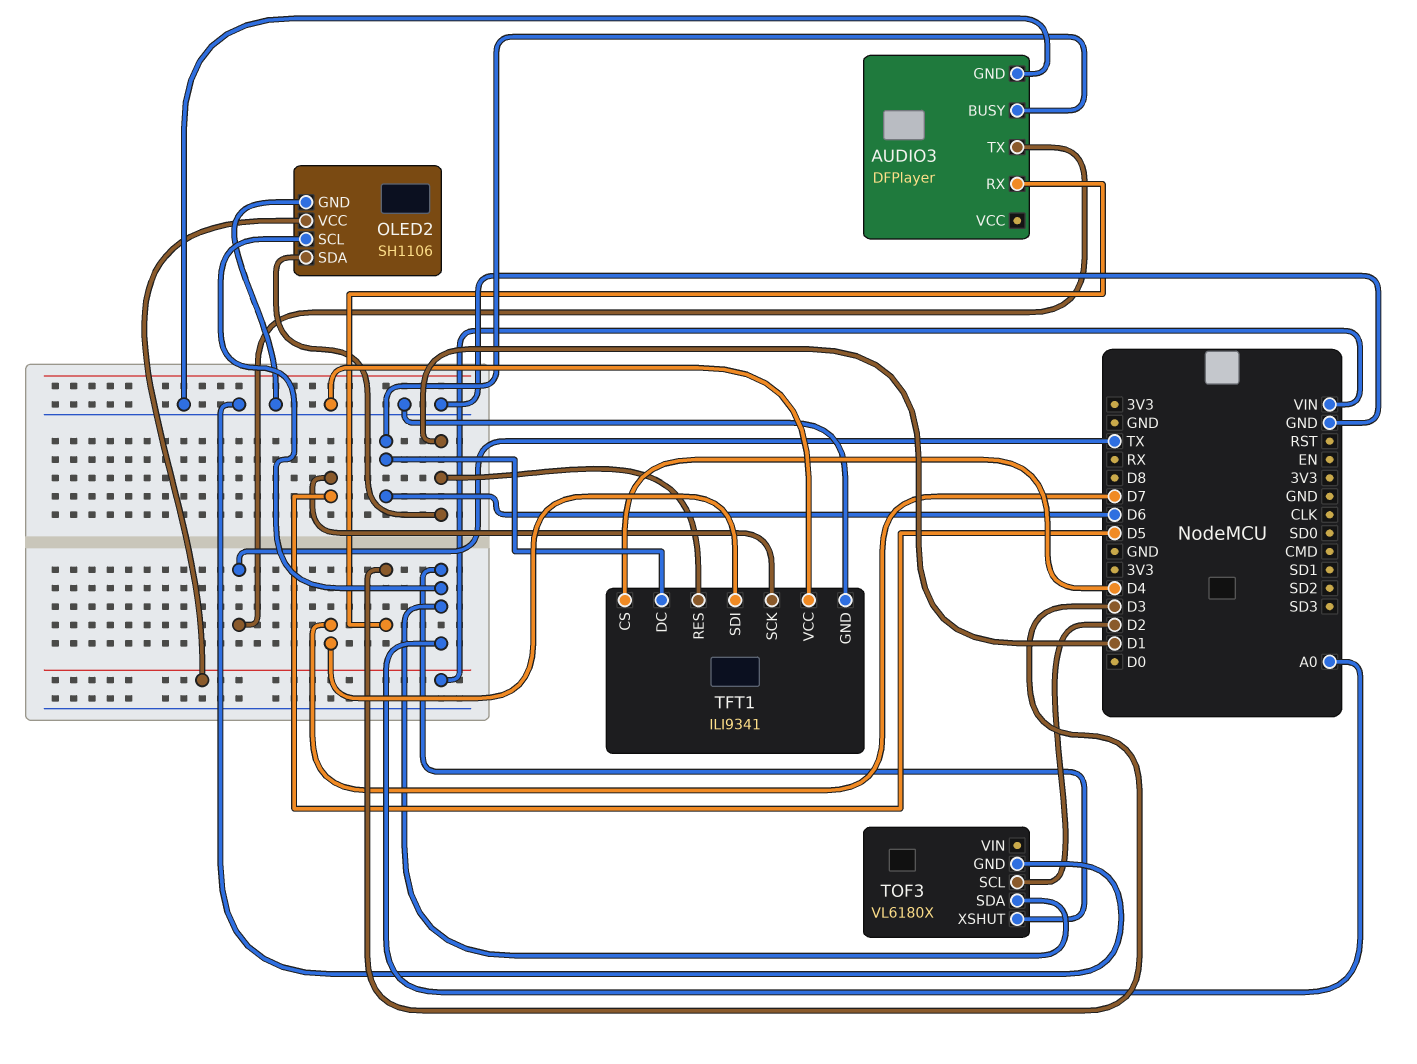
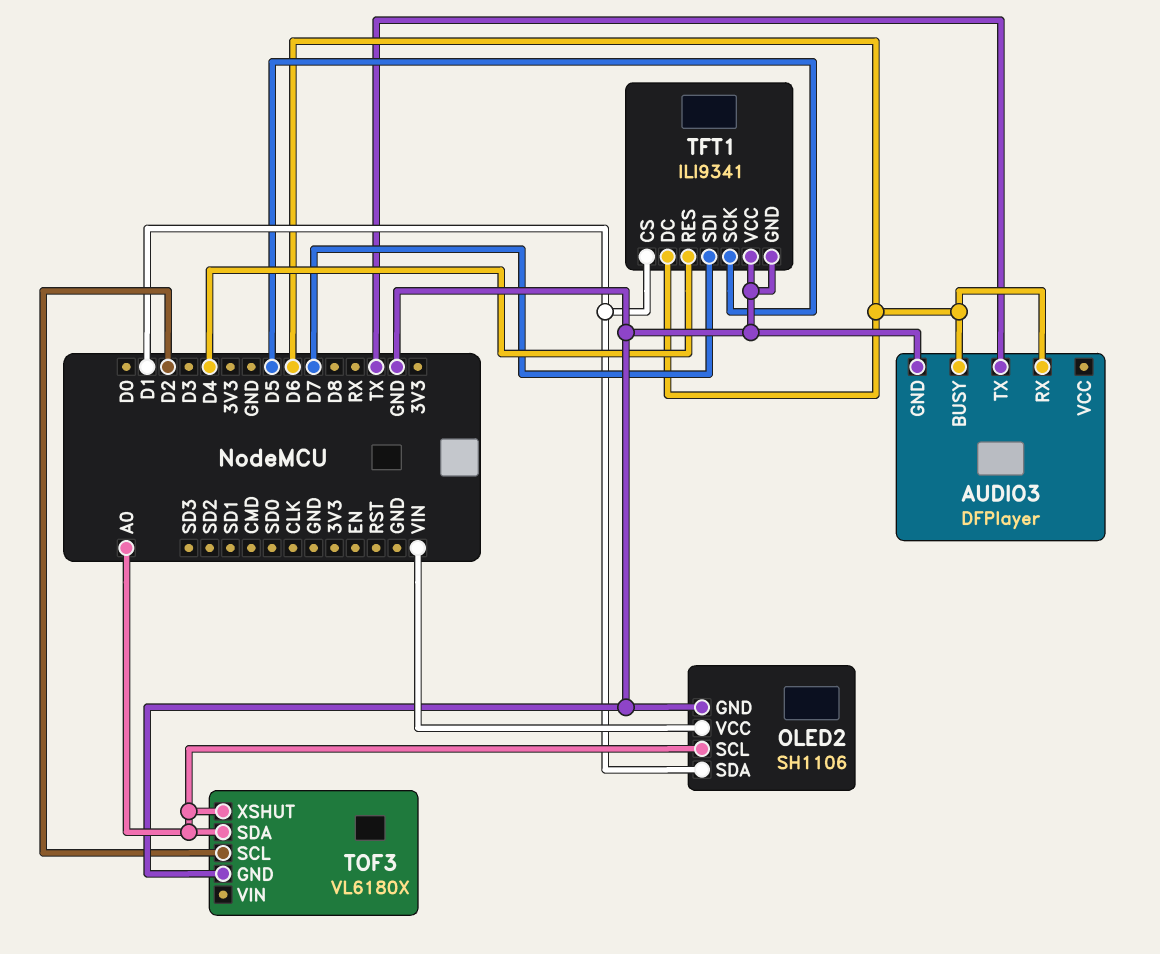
AUDIO3 pin RX: D3 -> D6
TFT1 pin CS: D4 -> D1
TFT1 pin RES: D1 -> D4

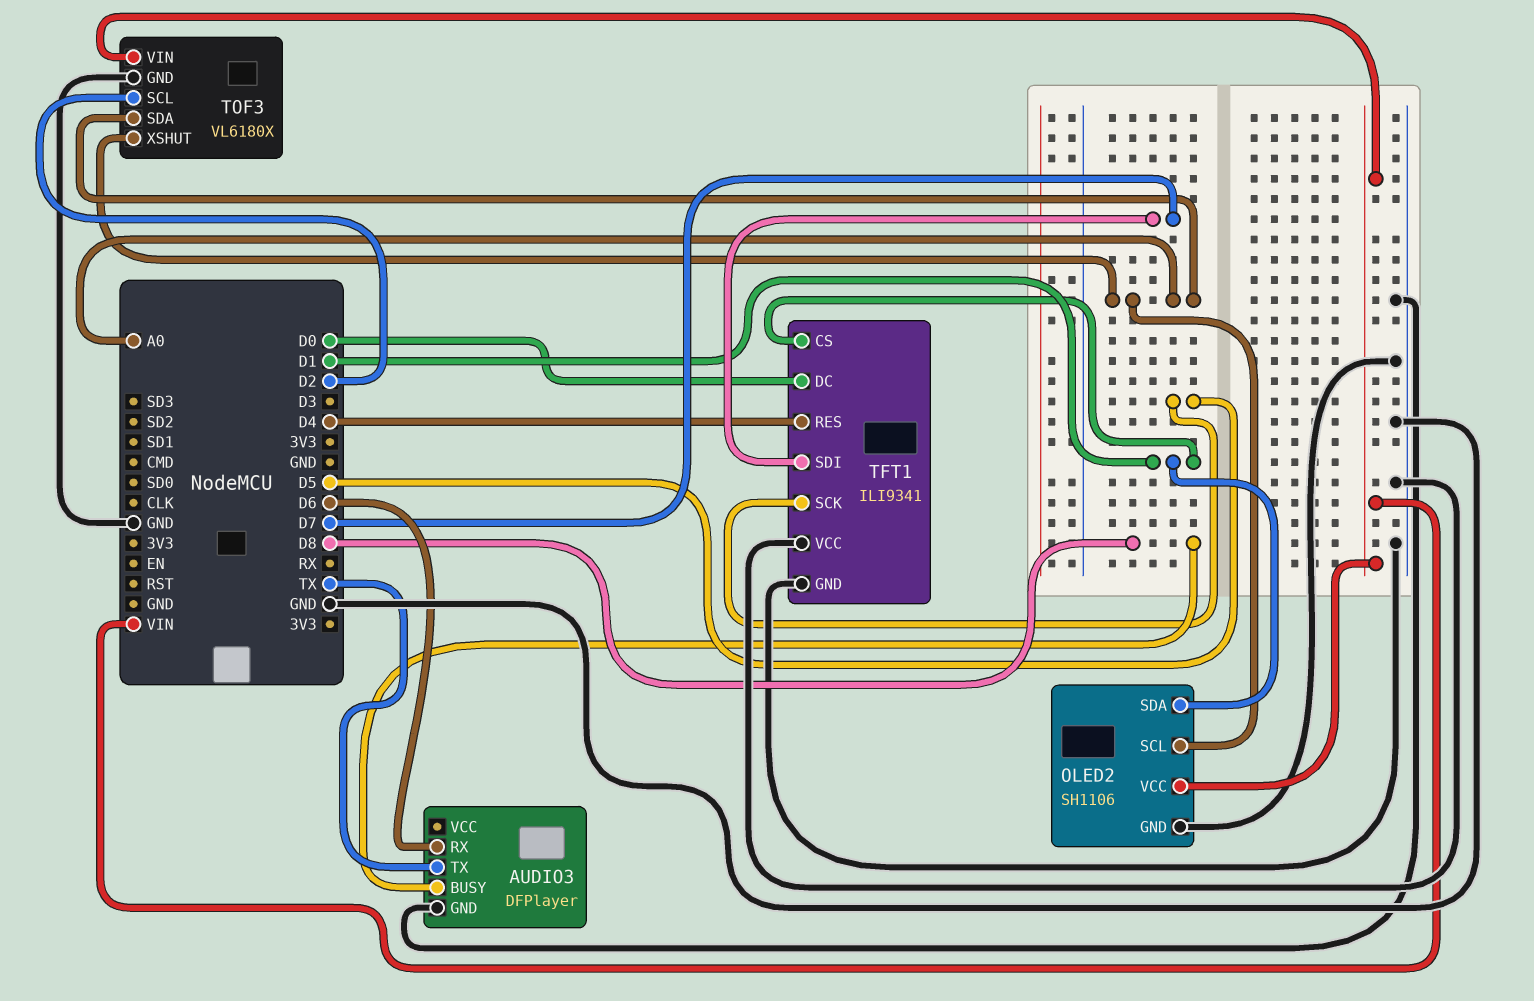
AUDIO3 pin BUSY: D6 -> D8
TFT1 pin DC: D6 -> D0
TOF3 pin VIN: none -> VIN

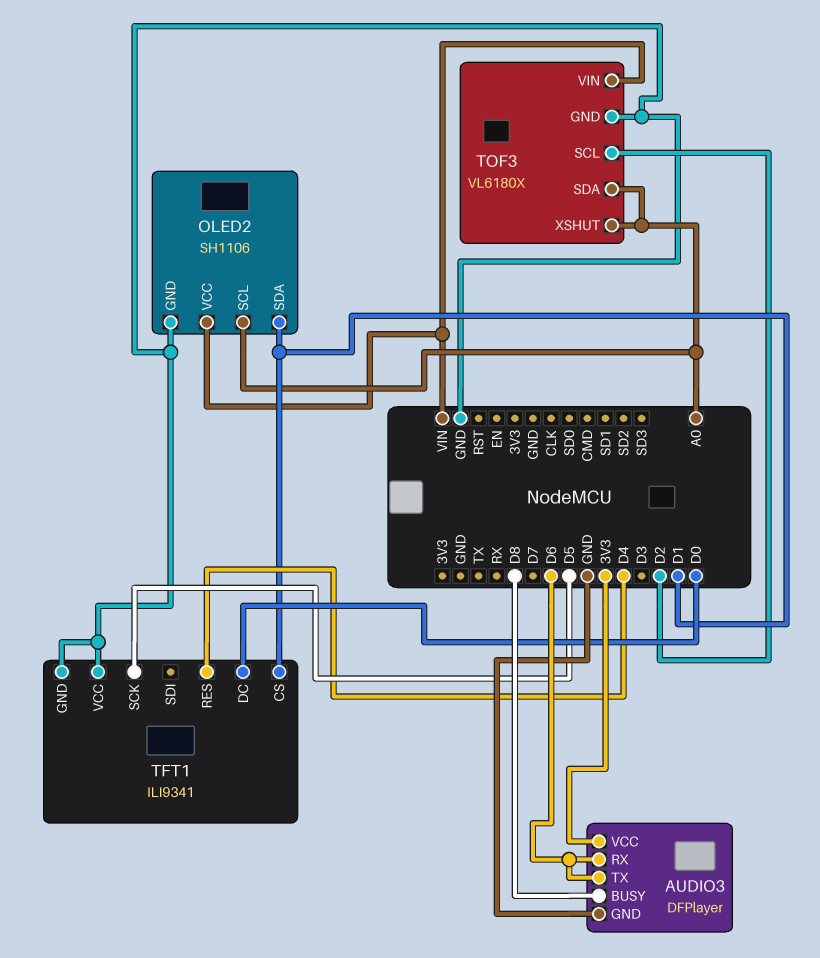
AUDIO3 pin TX: TX -> D6
AUDIO3 pin VCC: none -> 3V3
TFT1 pin SDI: D7 -> none

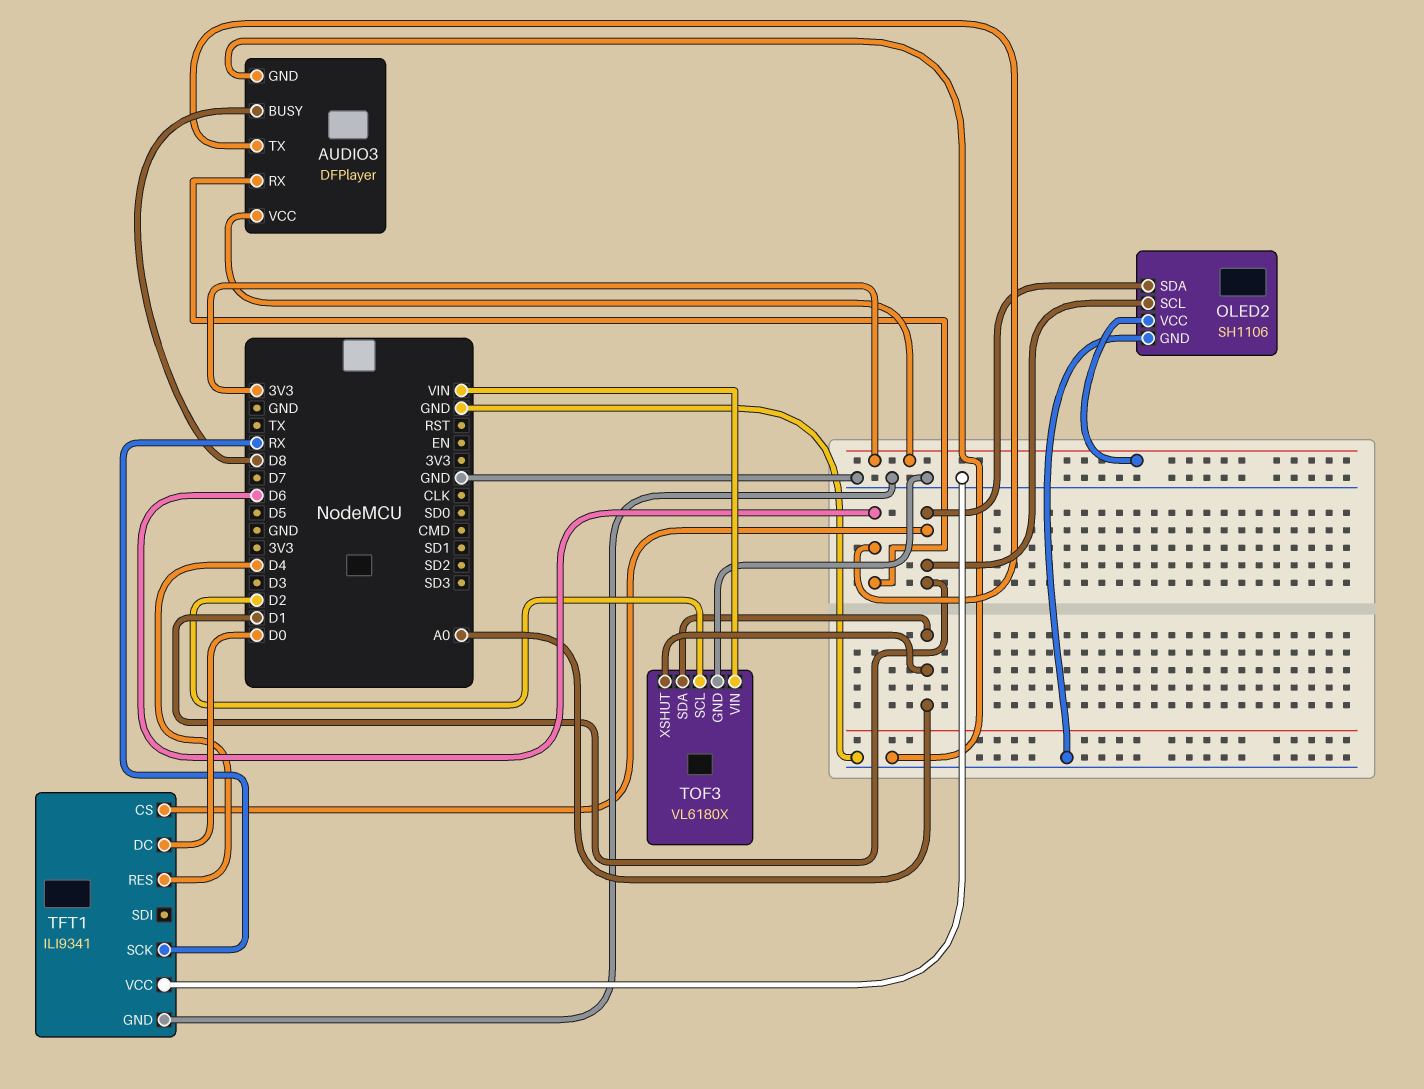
OLED2 pin SCL: A0 -> D1
OLED2 pin VCC: VIN -> 3V3
TFT1 pin SCK: D5 -> RX

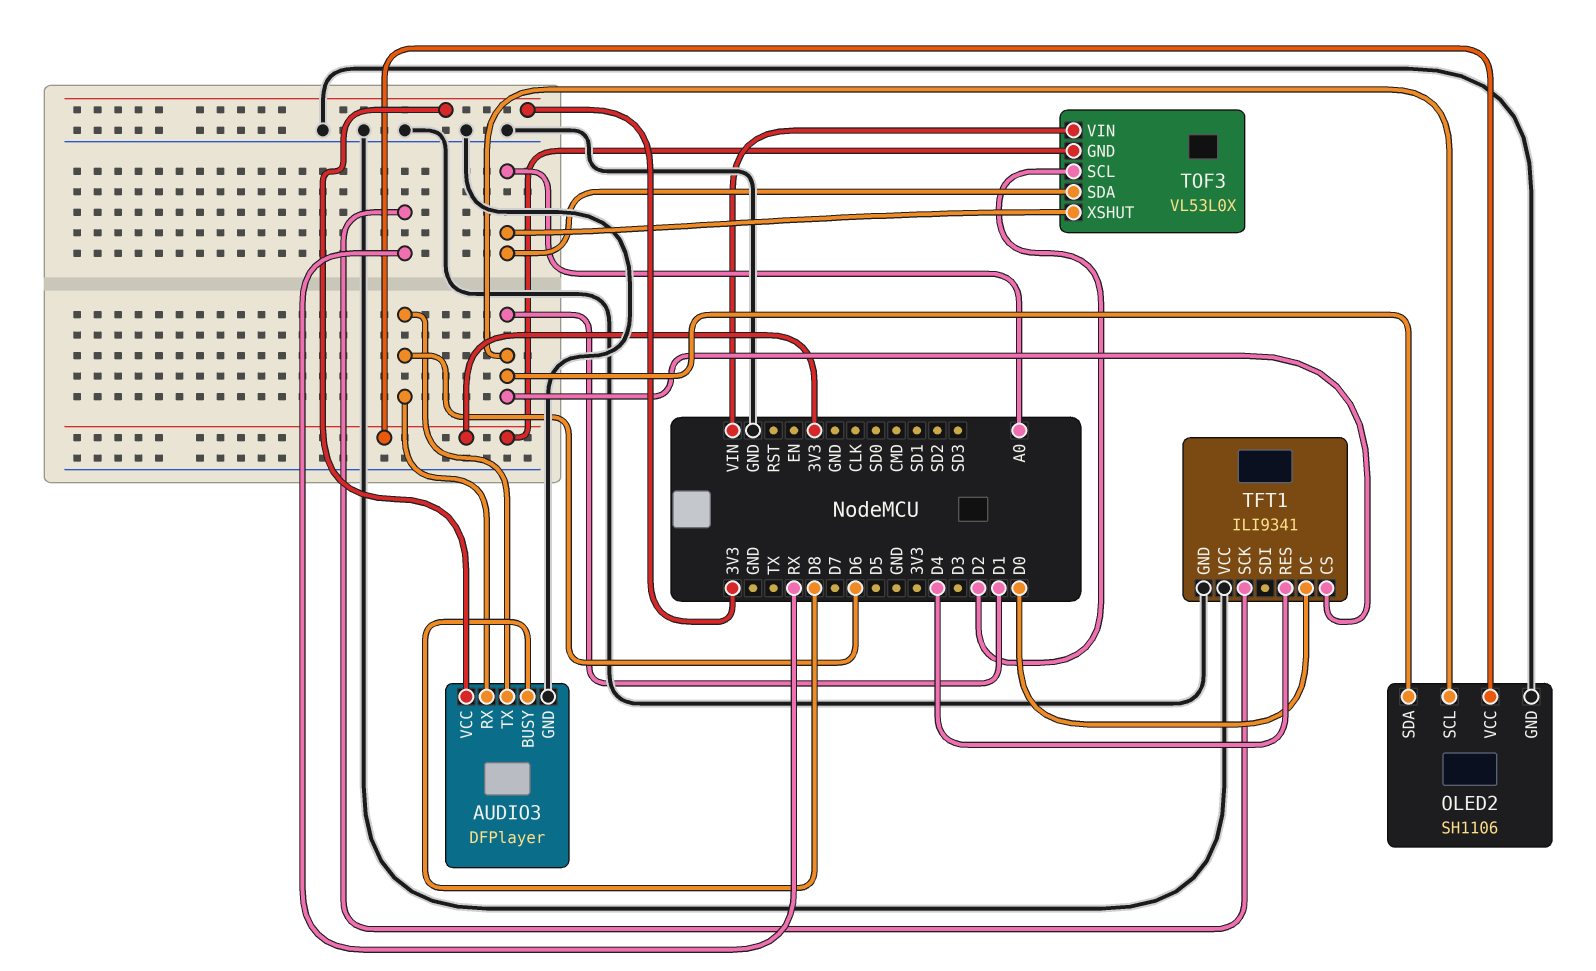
TOF3: VL6180X -> VL53L0X
TOF3 pin GND: GND -> 3V3

